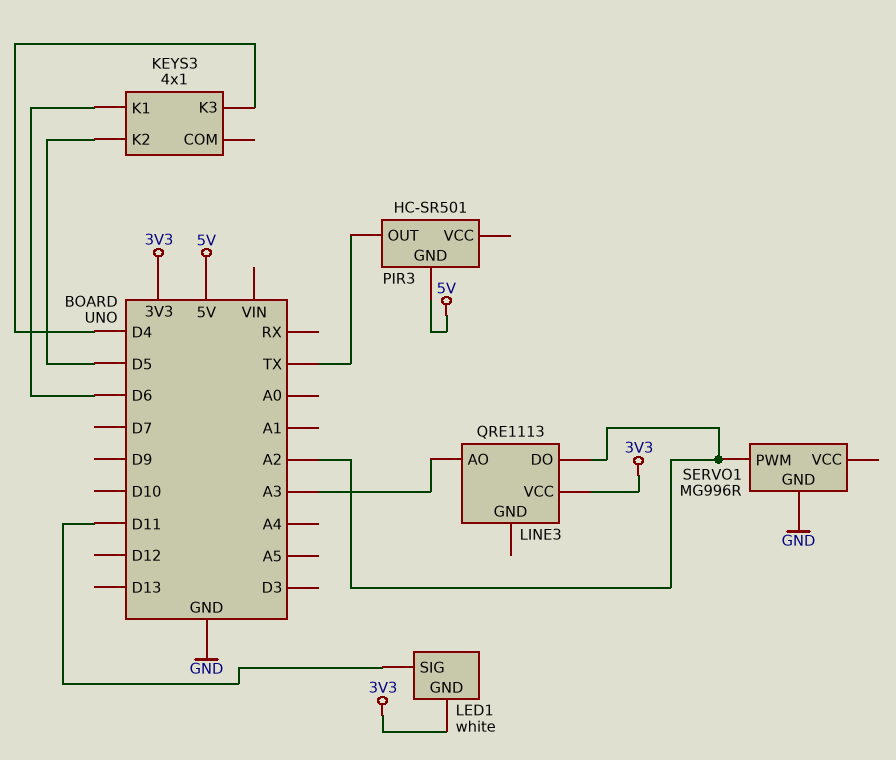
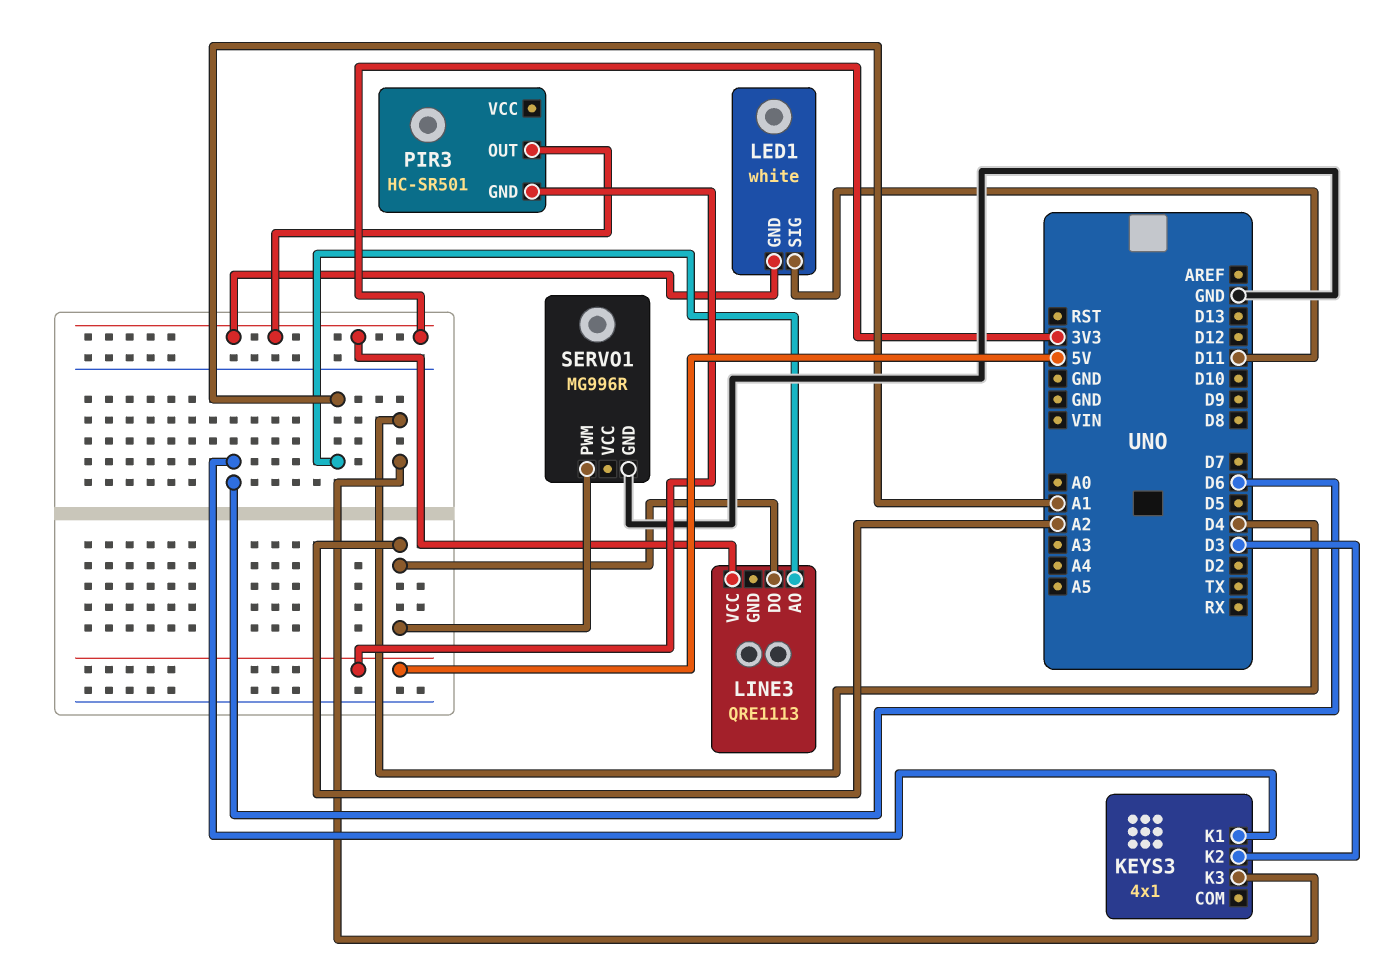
KEYS3 pin K2: D5 -> D3
LINE3 pin AO: A3 -> A1
PIR3 pin OUT: TX -> 3V3

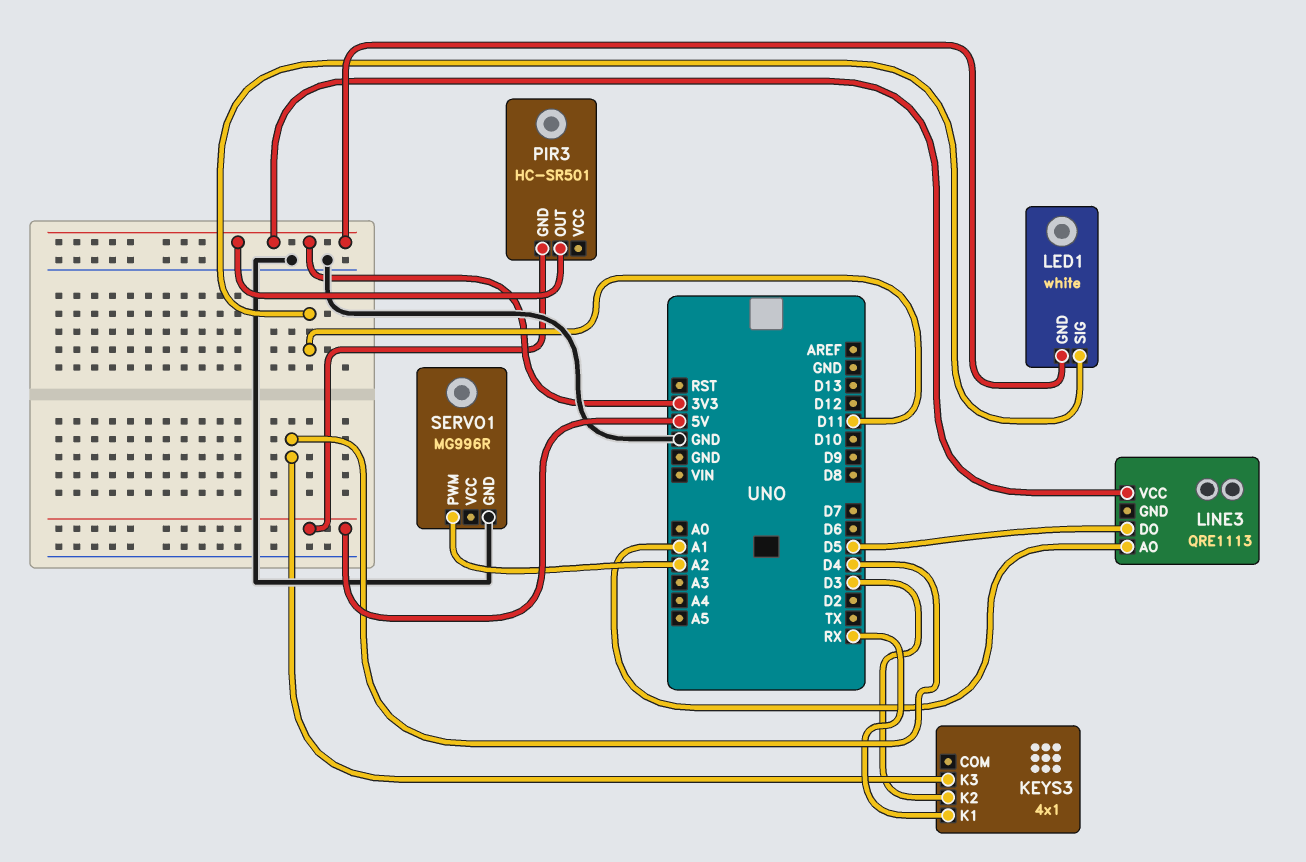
KEYS3 pin K1: D6 -> RX
LINE3 pin DO: A2 -> D5

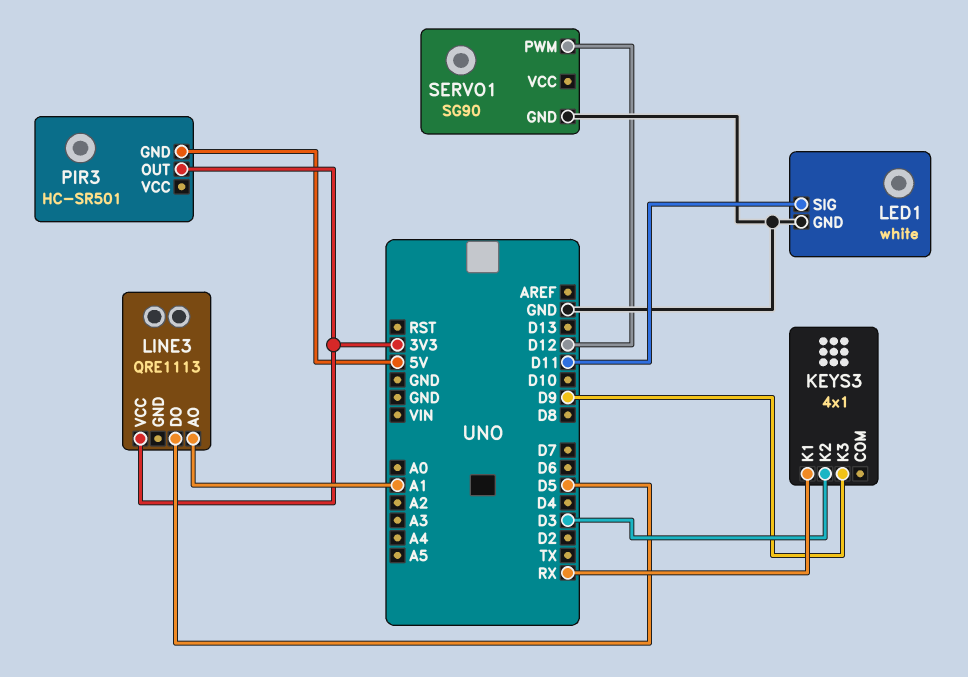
KEYS3 pin K3: D4 -> D9
LED1 pin GND: 3V3 -> GND
SERVO1: MG996R -> SG90
SERVO1 pin PWM: A2 -> D12

